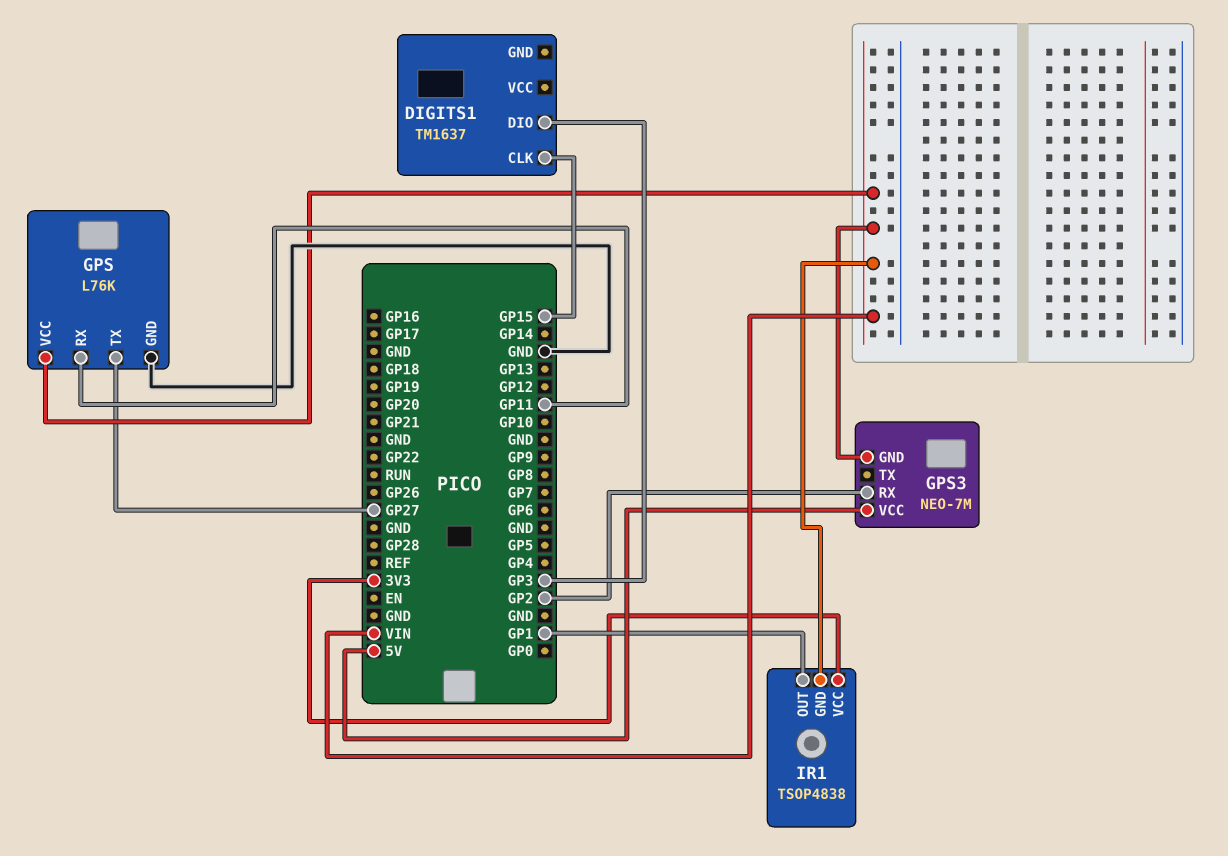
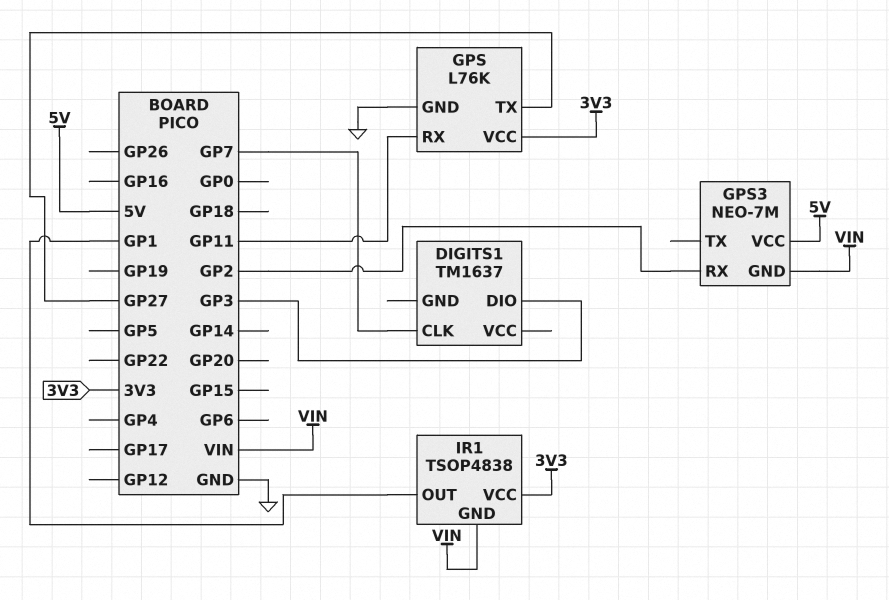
DIGITS1 pin CLK: GP15 -> GP7
GPS pin VCC: VIN -> 3V3

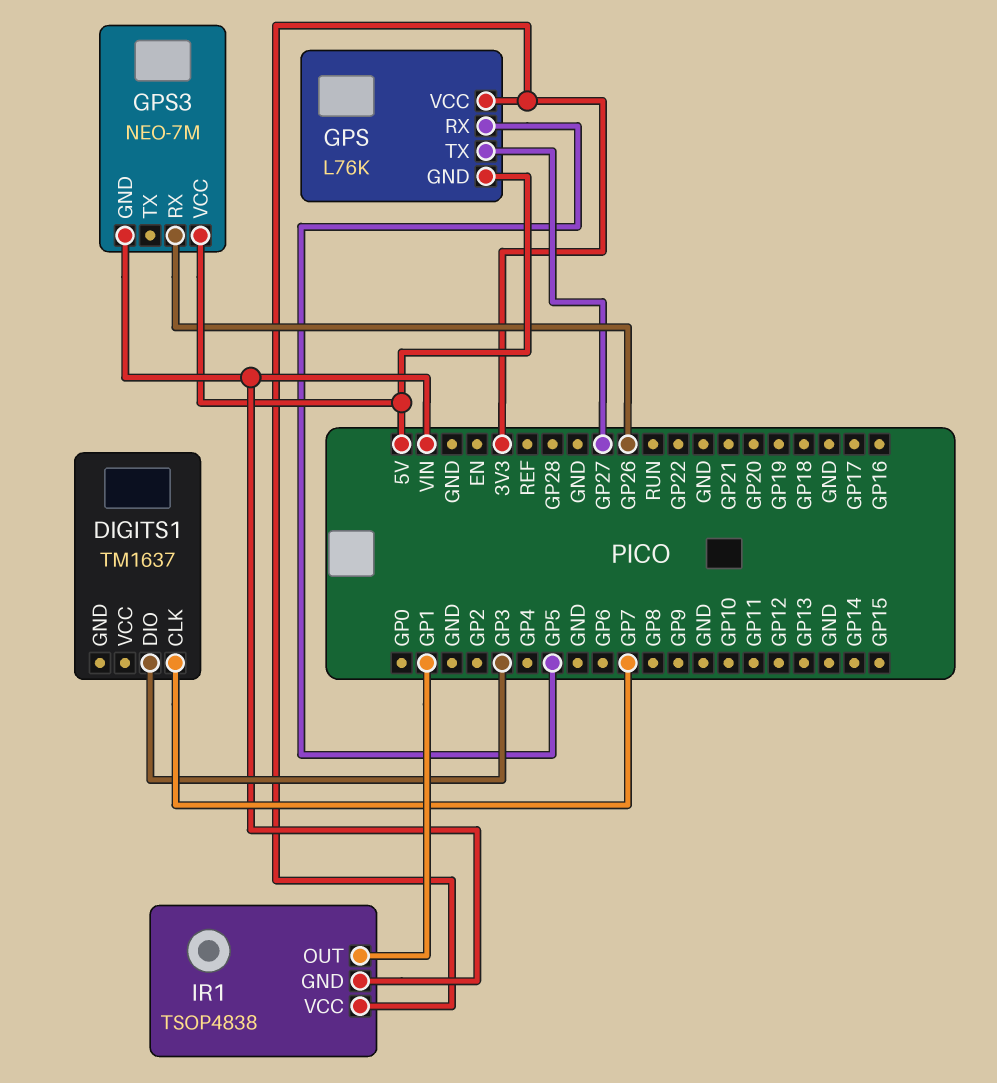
GPS pin GND: GND -> 5V
GPS pin RX: GP11 -> GP5
GPS3 pin RX: GP2 -> GP26

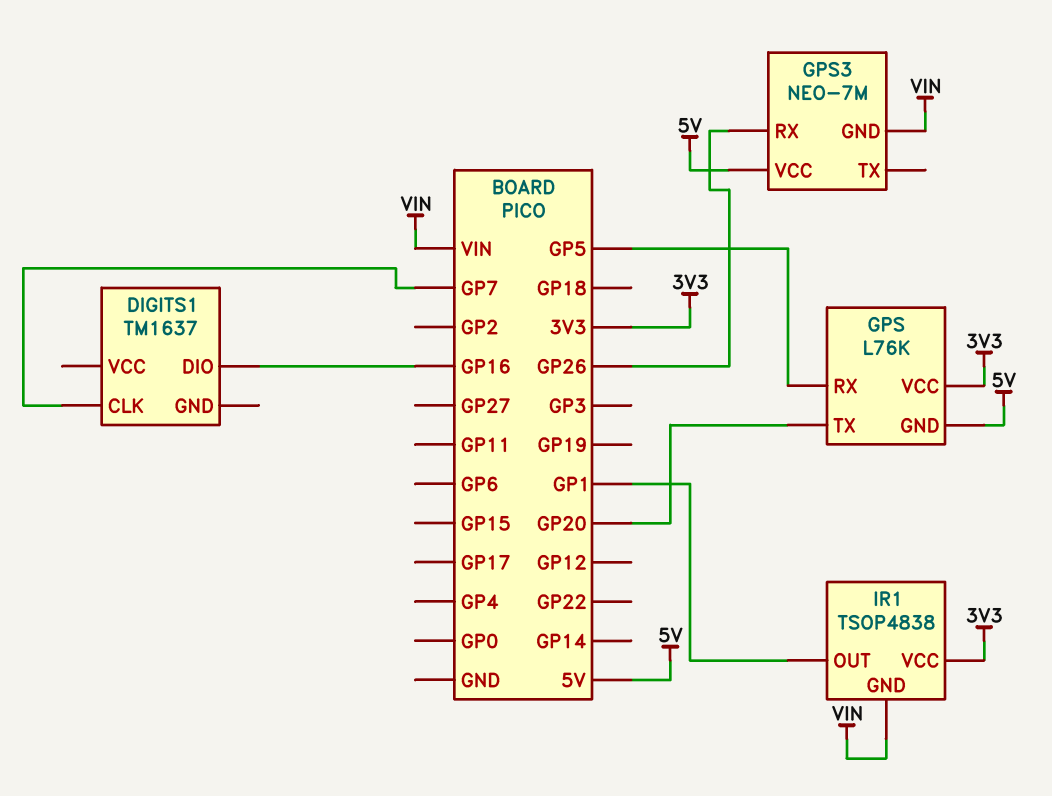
DIGITS1 pin DIO: GP3 -> GP16
GPS pin TX: GP27 -> GP20

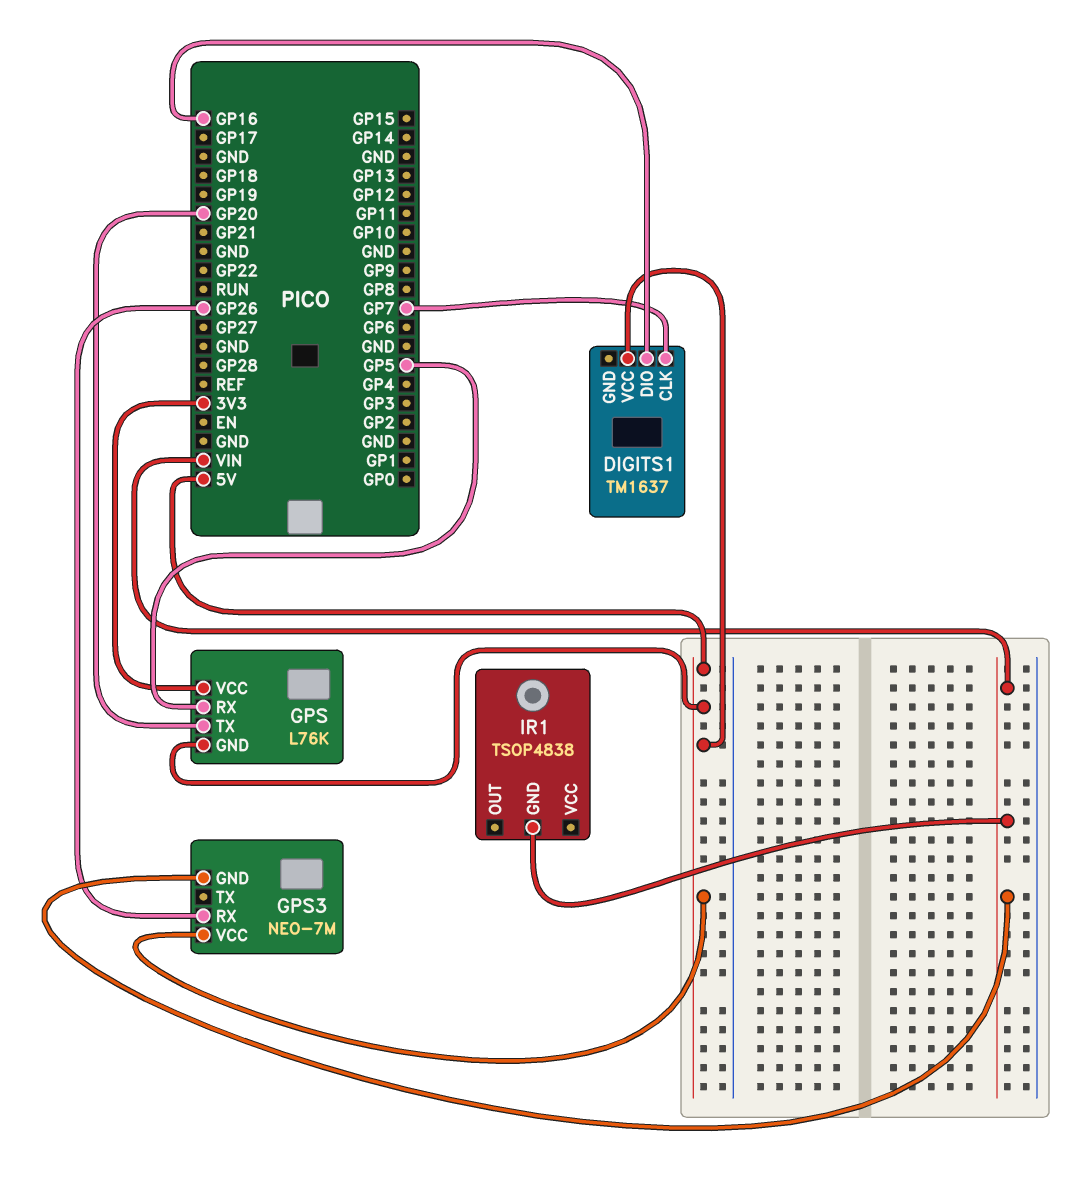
DIGITS1 pin VCC: none -> 5V
IR1 pin OUT: GP1 -> none
IR1 pin VCC: 3V3 -> none

